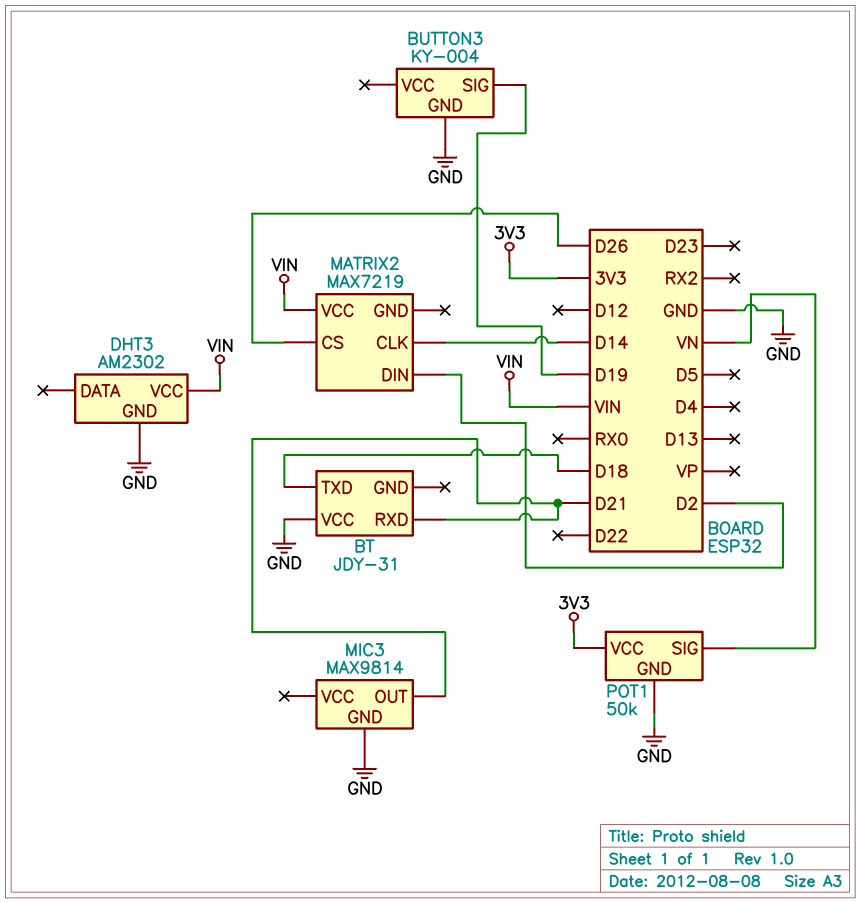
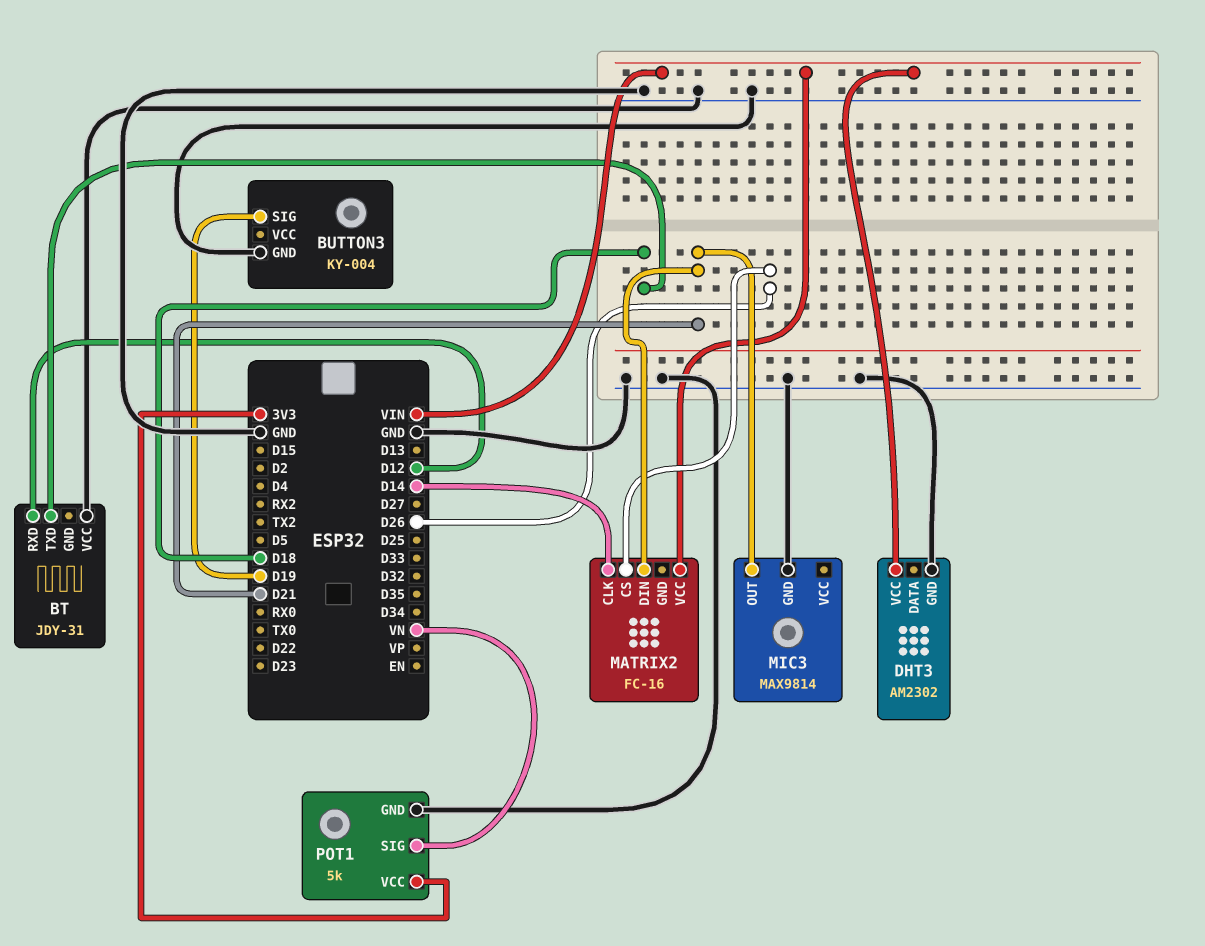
BT pin RXD: D21 -> D12
MATRIX2: MAX7219 -> FC-16
MATRIX2 pin DIN: D2 -> D21
POT1: 50k -> 5k

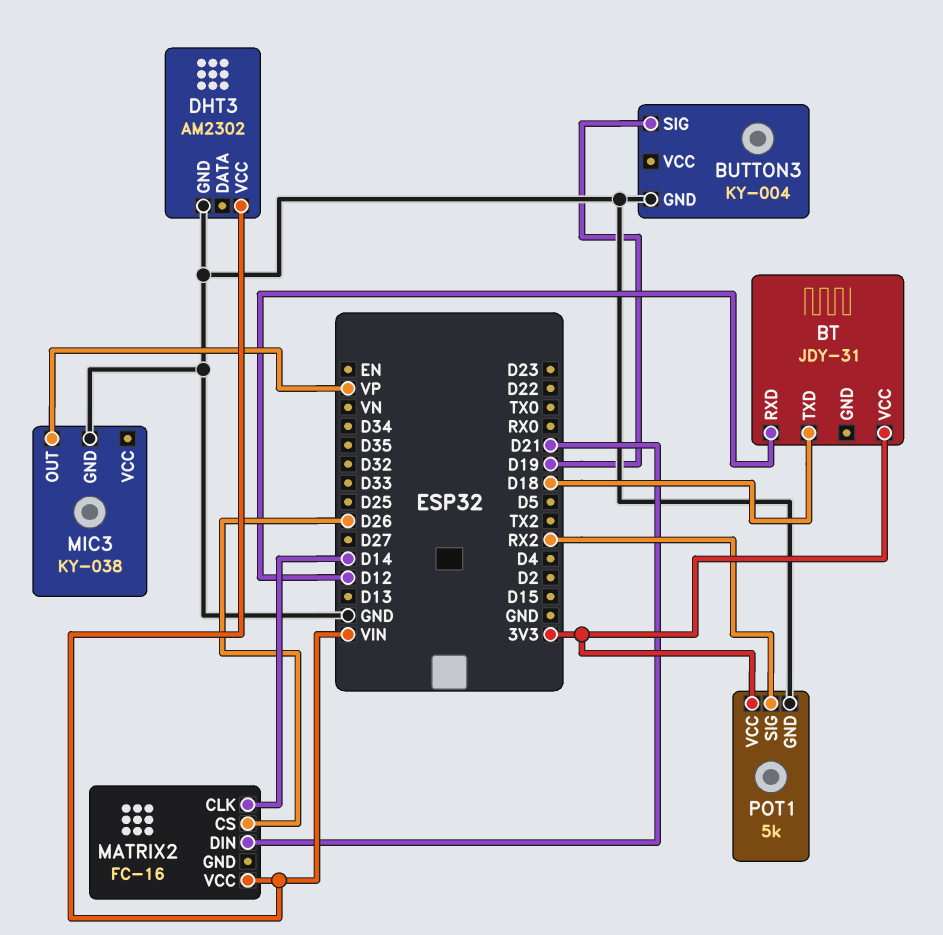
BT pin VCC: GND -> 3V3
MIC3: MAX9814 -> KY-038
MIC3 pin OUT: D21 -> VP
POT1 pin SIG: VN -> RX2

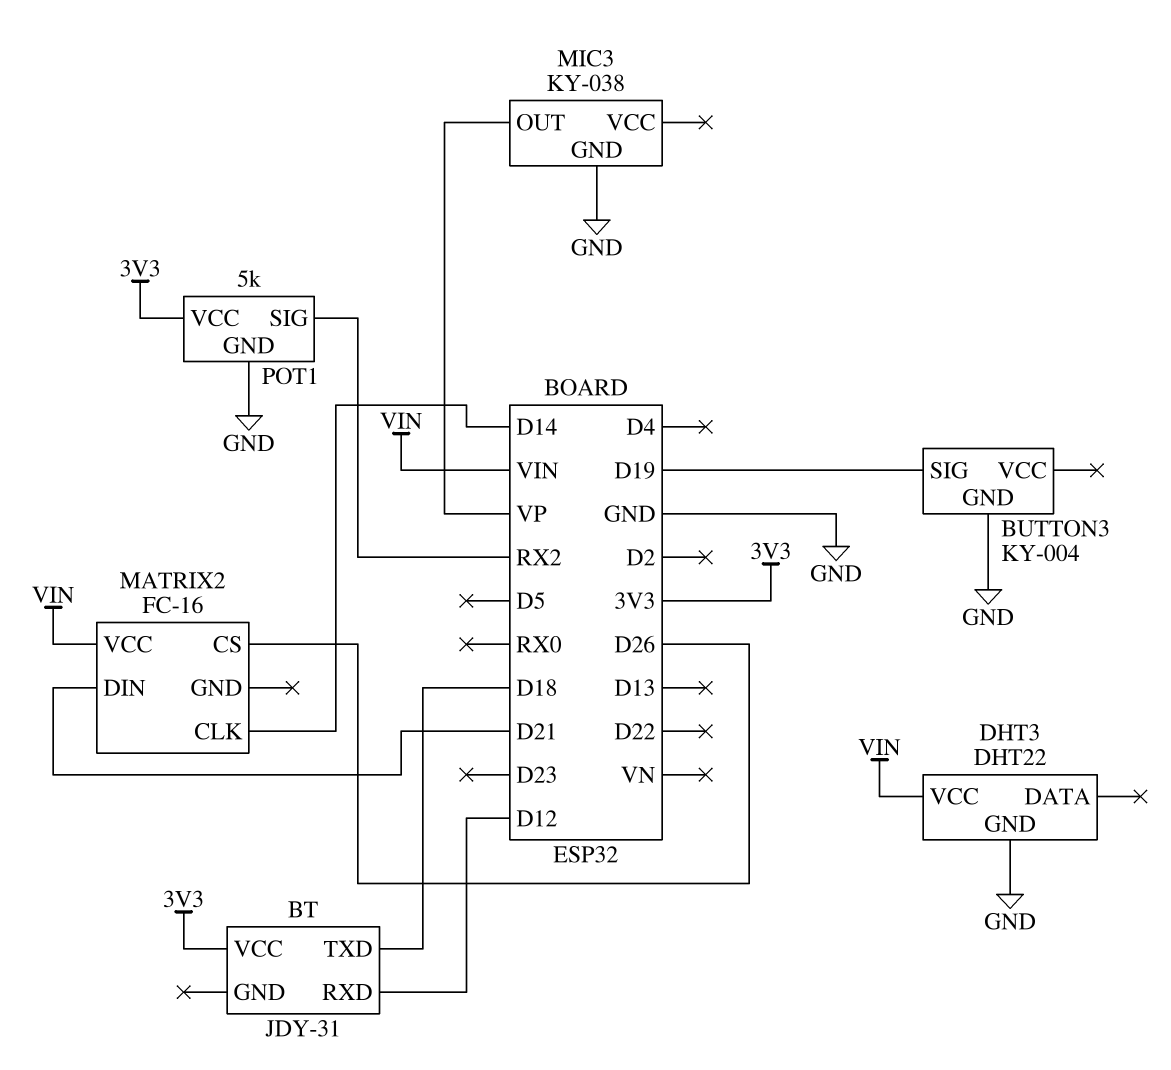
DHT3: AM2302 -> DHT22

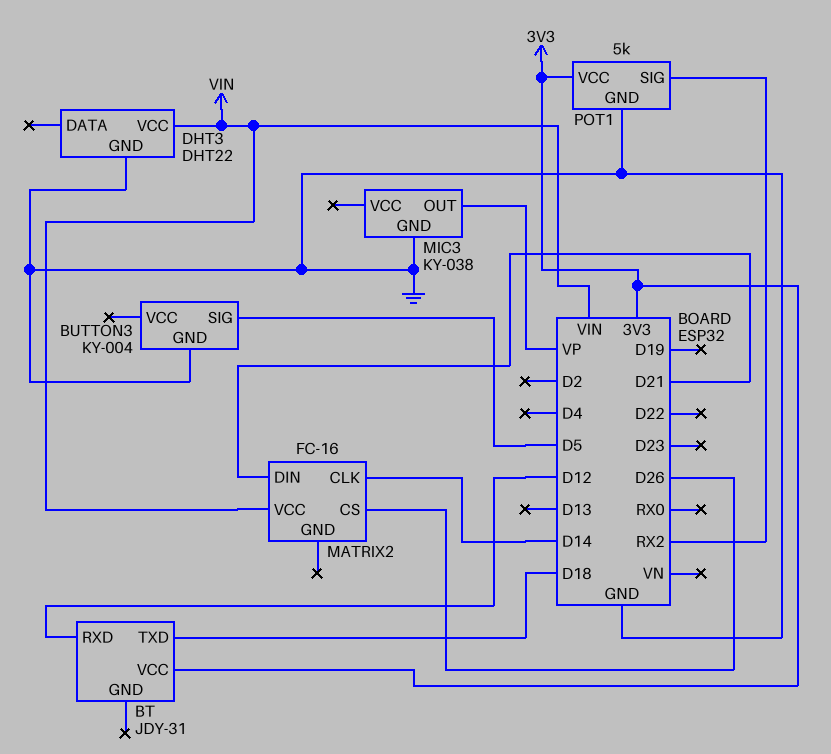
BUTTON3 pin SIG: D19 -> D5

